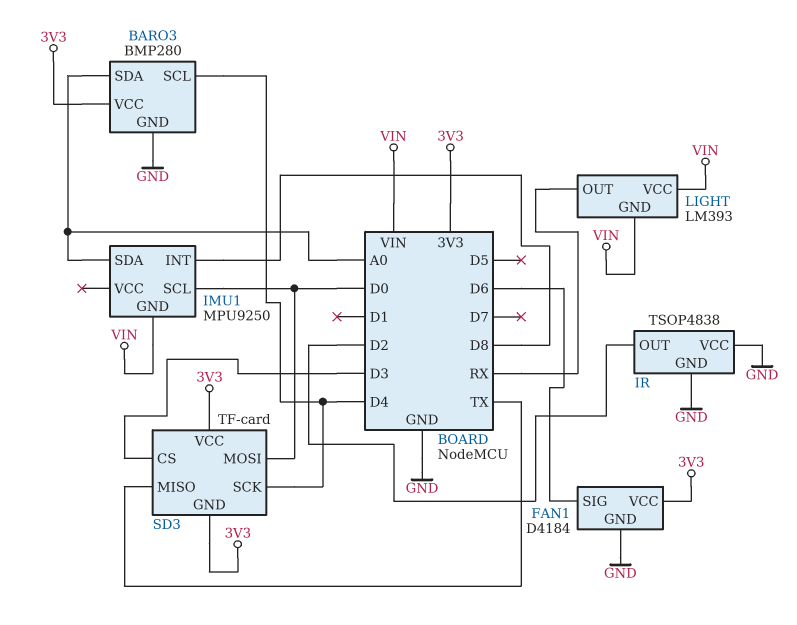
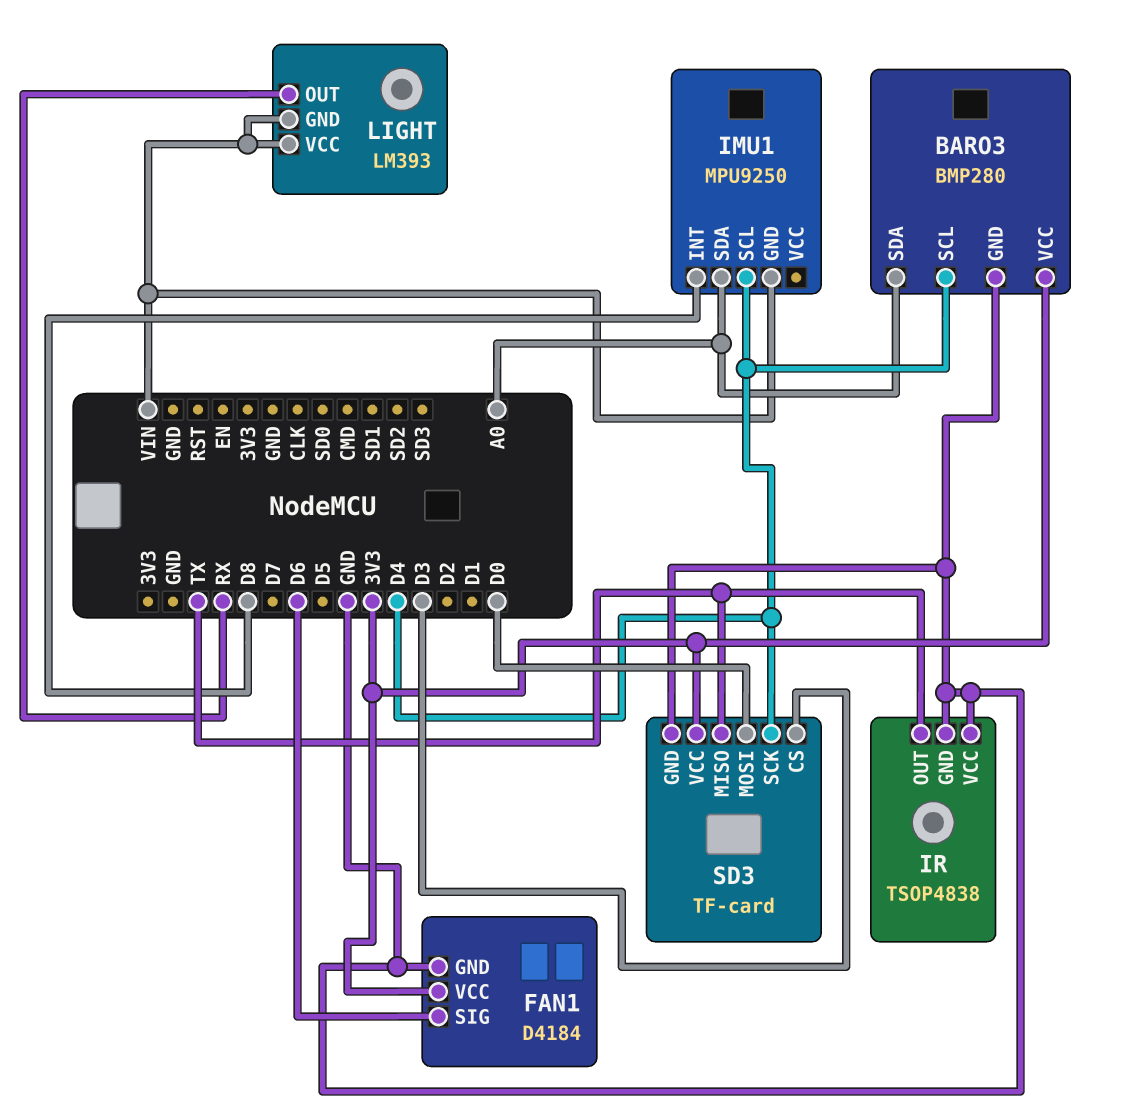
IMU1 pin SCL: D0 -> D4
IR pin OUT: D2 -> TX
SD3 pin GND: 3V3 -> GND

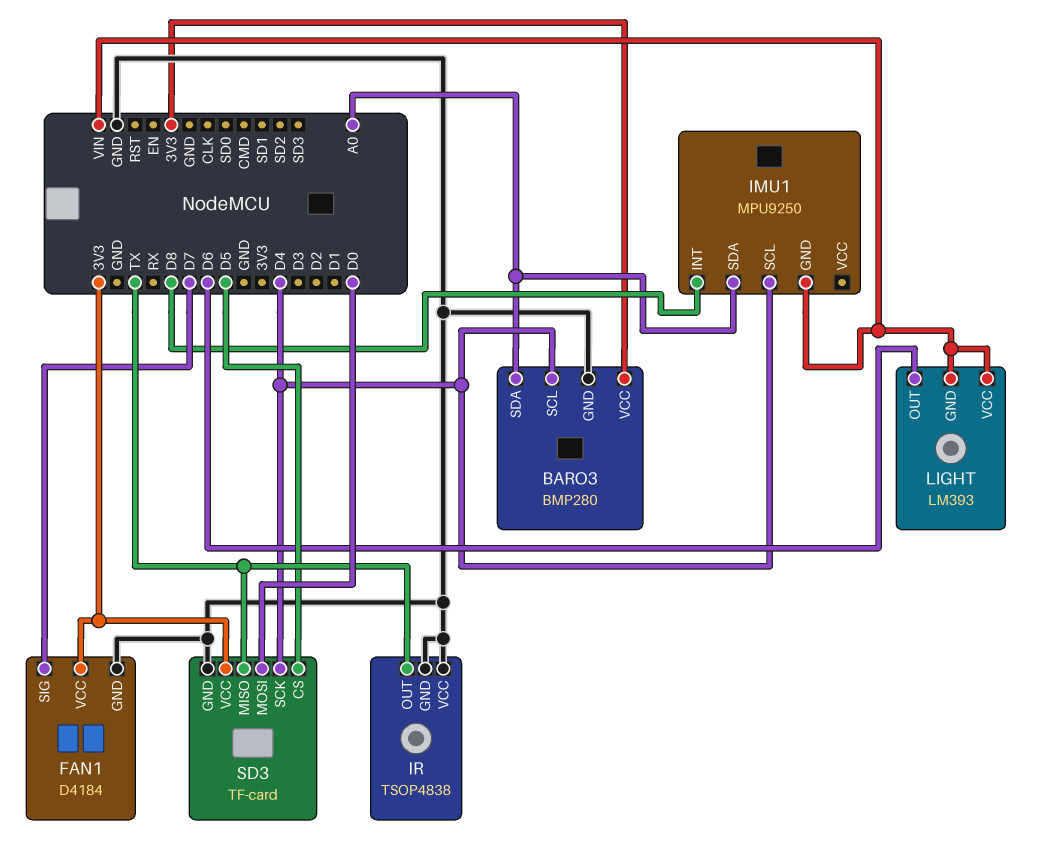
FAN1 pin SIG: D6 -> D7
LIGHT pin OUT: RX -> D6
SD3 pin CS: D3 -> D5

